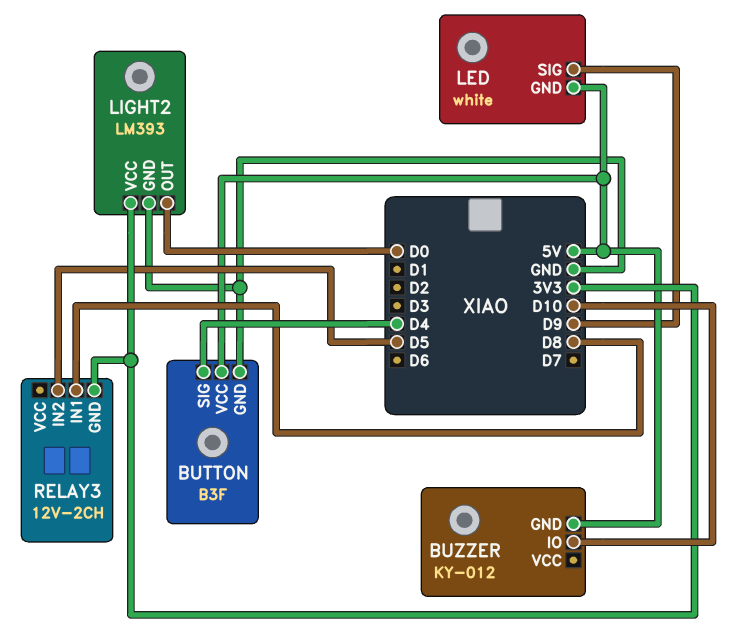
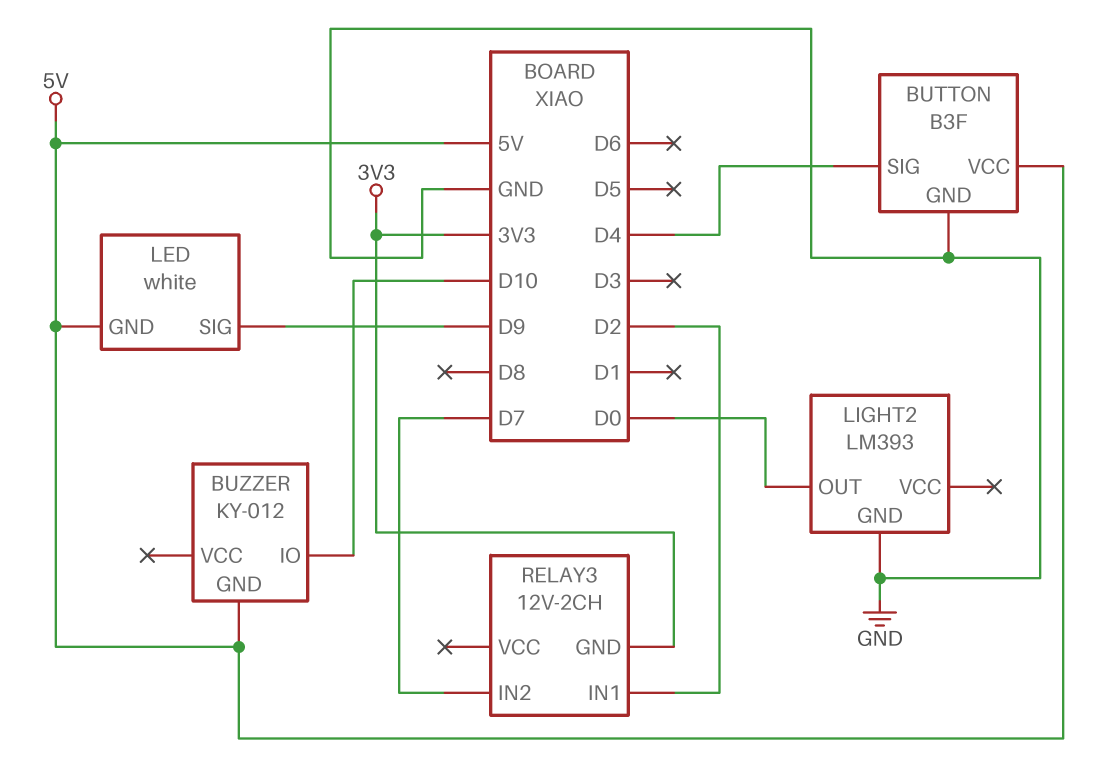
LIGHT2 pin VCC: 3V3 -> none
RELAY3 pin IN1: D8 -> D2
RELAY3 pin IN2: D5 -> D7

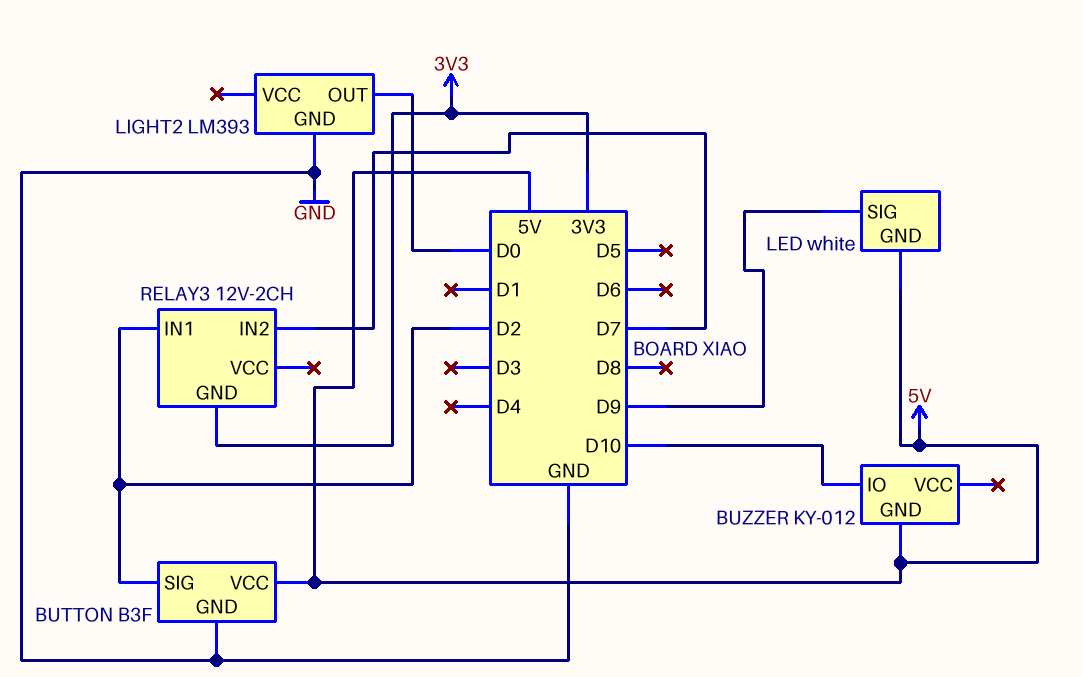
BUTTON pin SIG: D4 -> D2

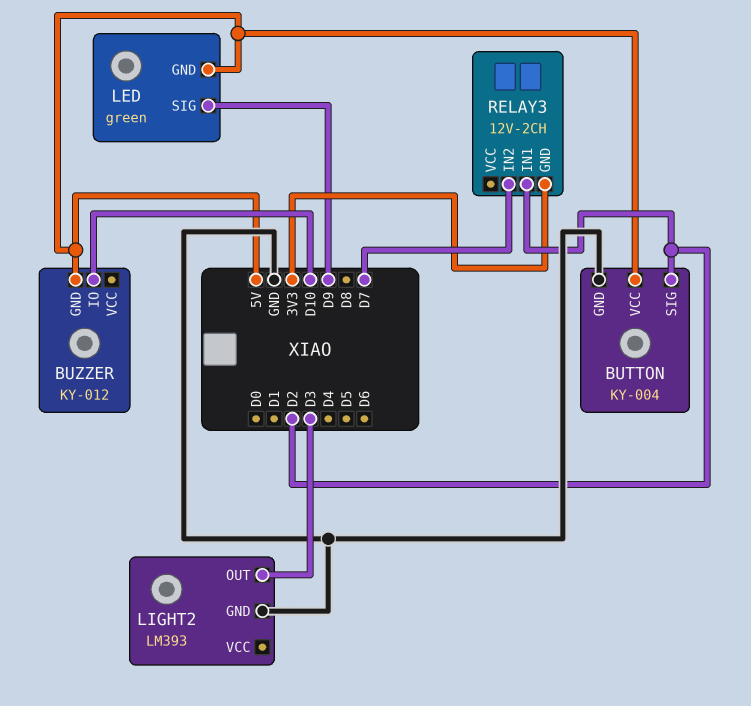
BUTTON: B3F -> KY-004
LED: white -> green
LIGHT2 pin OUT: D0 -> D3

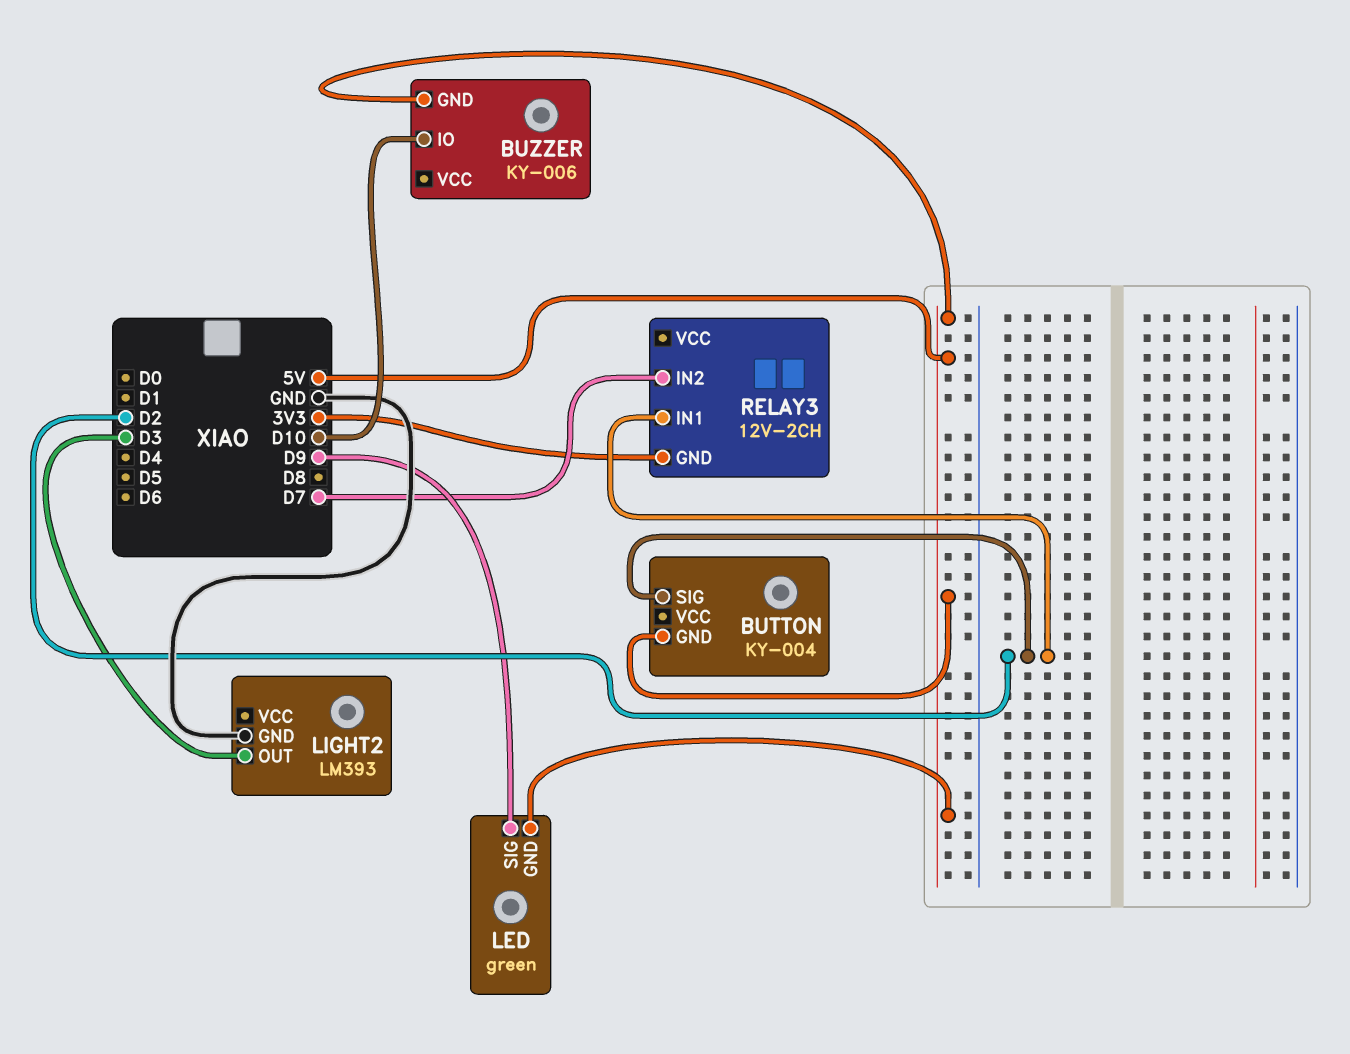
BUTTON pin GND: GND -> 5V
BUTTON pin VCC: 5V -> none
BUZZER: KY-012 -> KY-006

